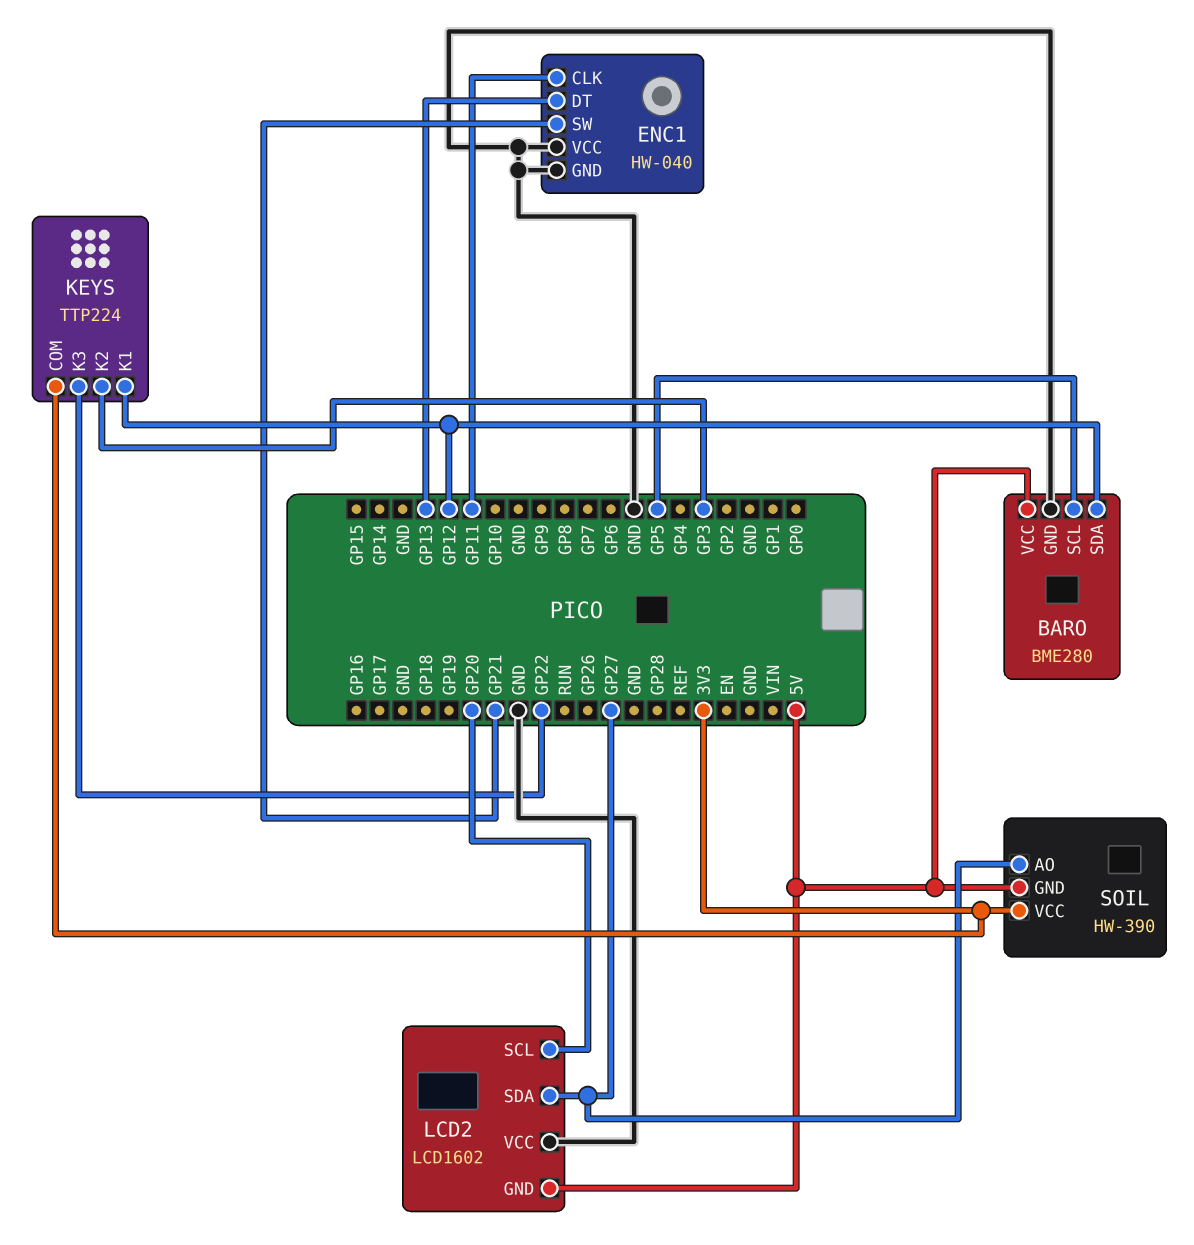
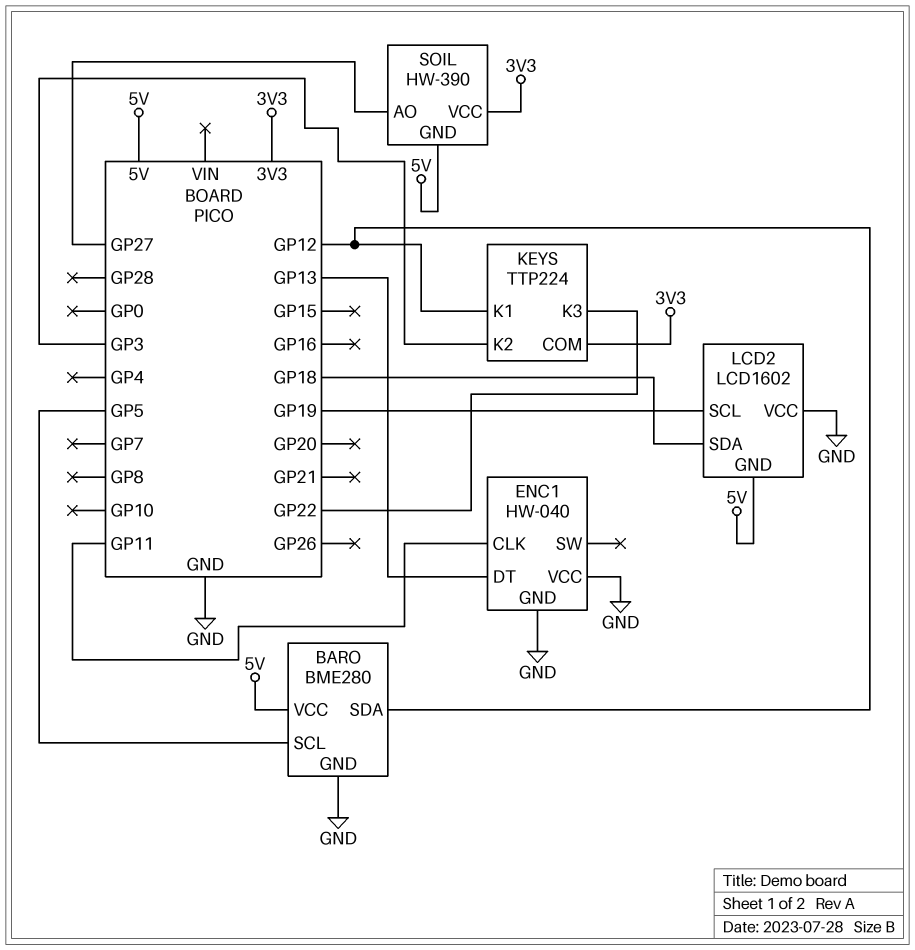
ENC1 pin SW: GP21 -> none
LCD2 pin SCL: GP20 -> GP19
LCD2 pin SDA: GP27 -> GP18

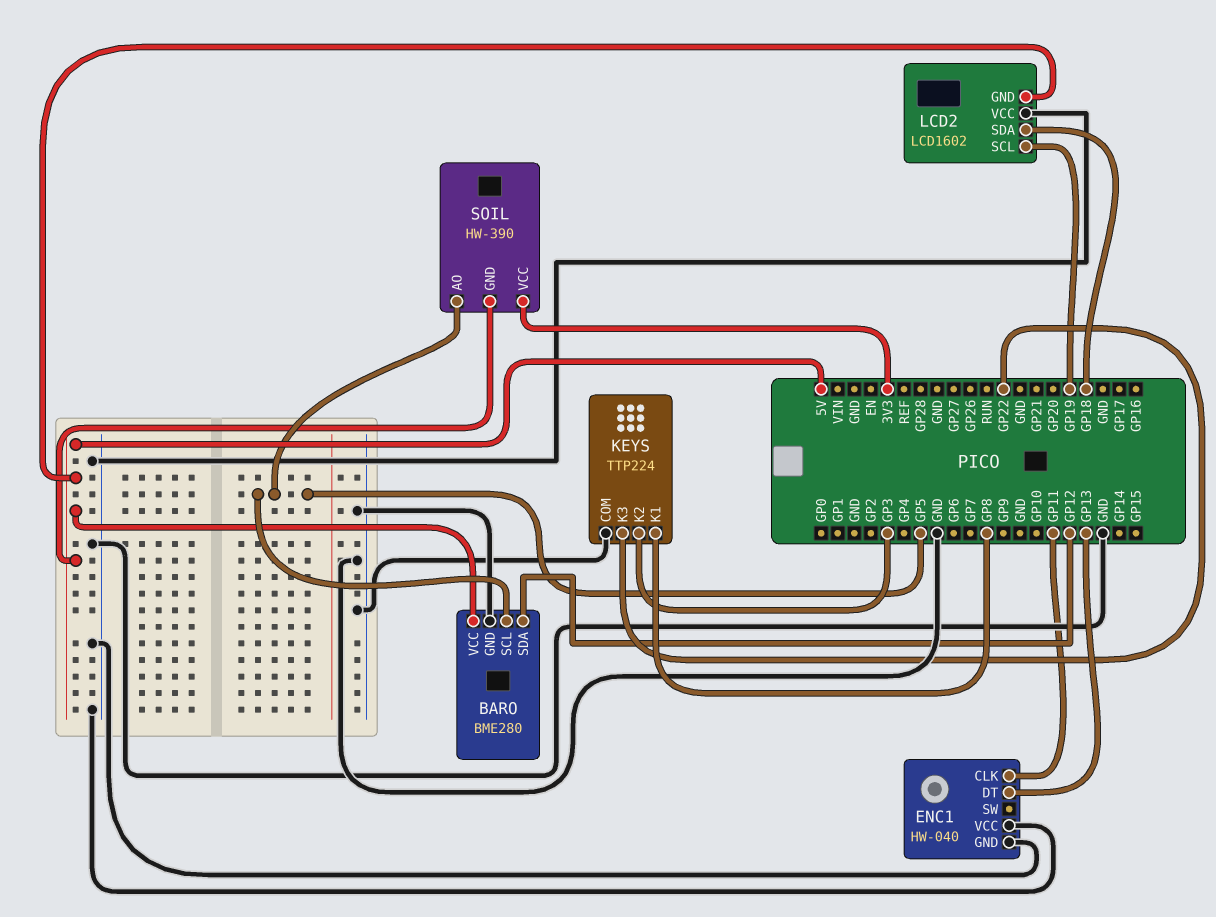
KEYS pin COM: 3V3 -> GND
KEYS pin K1: GP12 -> GP8
SOIL pin AO: GP27 -> GP5

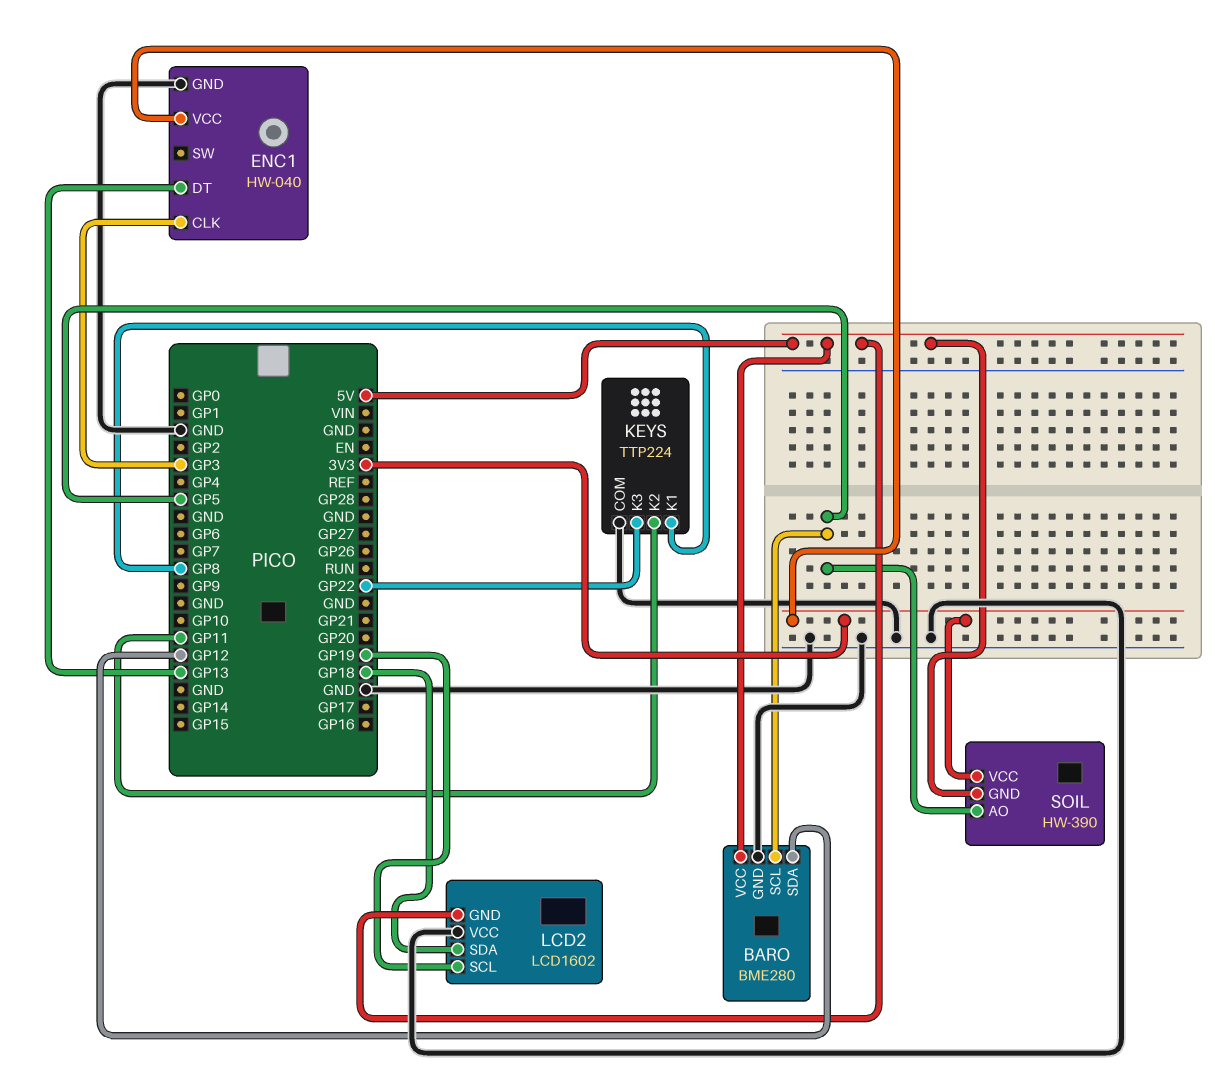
ENC1 pin CLK: GP11 -> GP3
ENC1 pin VCC: GND -> 3V3
KEYS pin K2: GP3 -> GP11

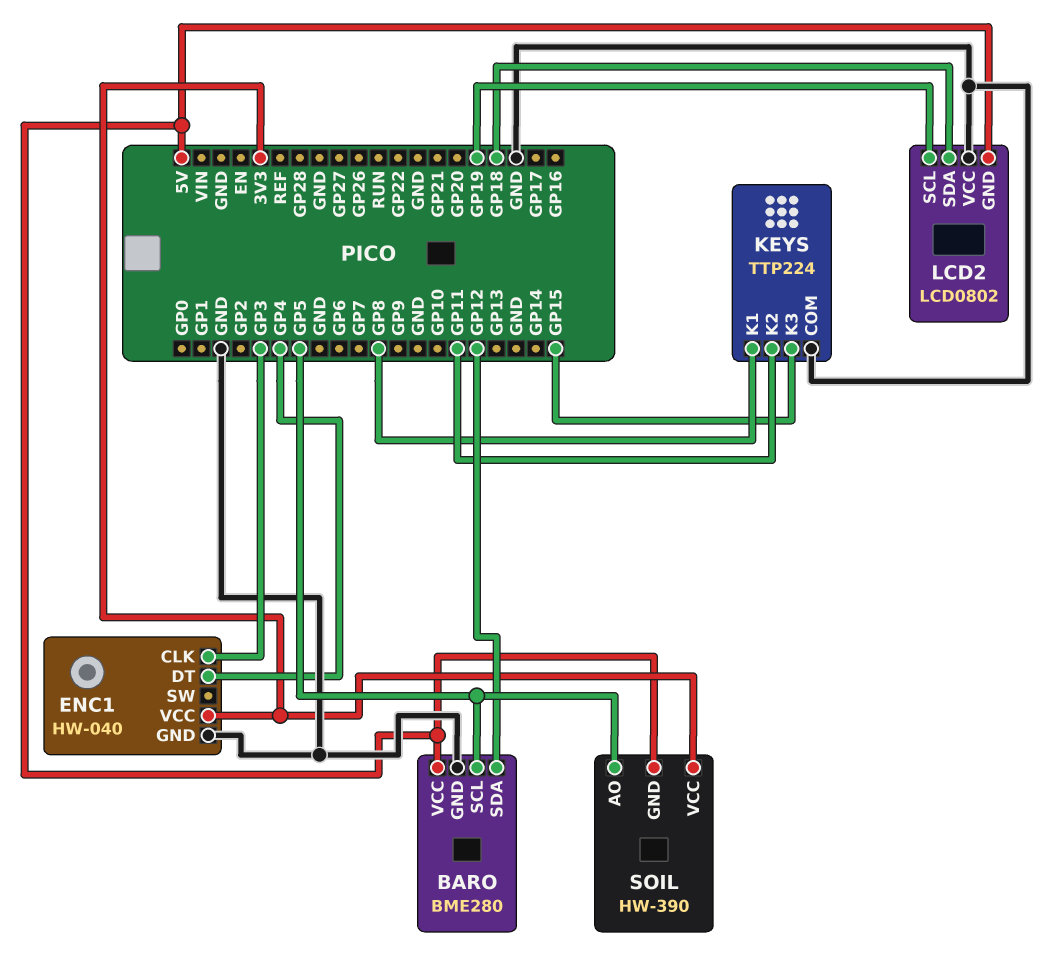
ENC1 pin DT: GP13 -> GP4
KEYS pin K3: GP22 -> GP15
LCD2: LCD1602 -> LCD0802

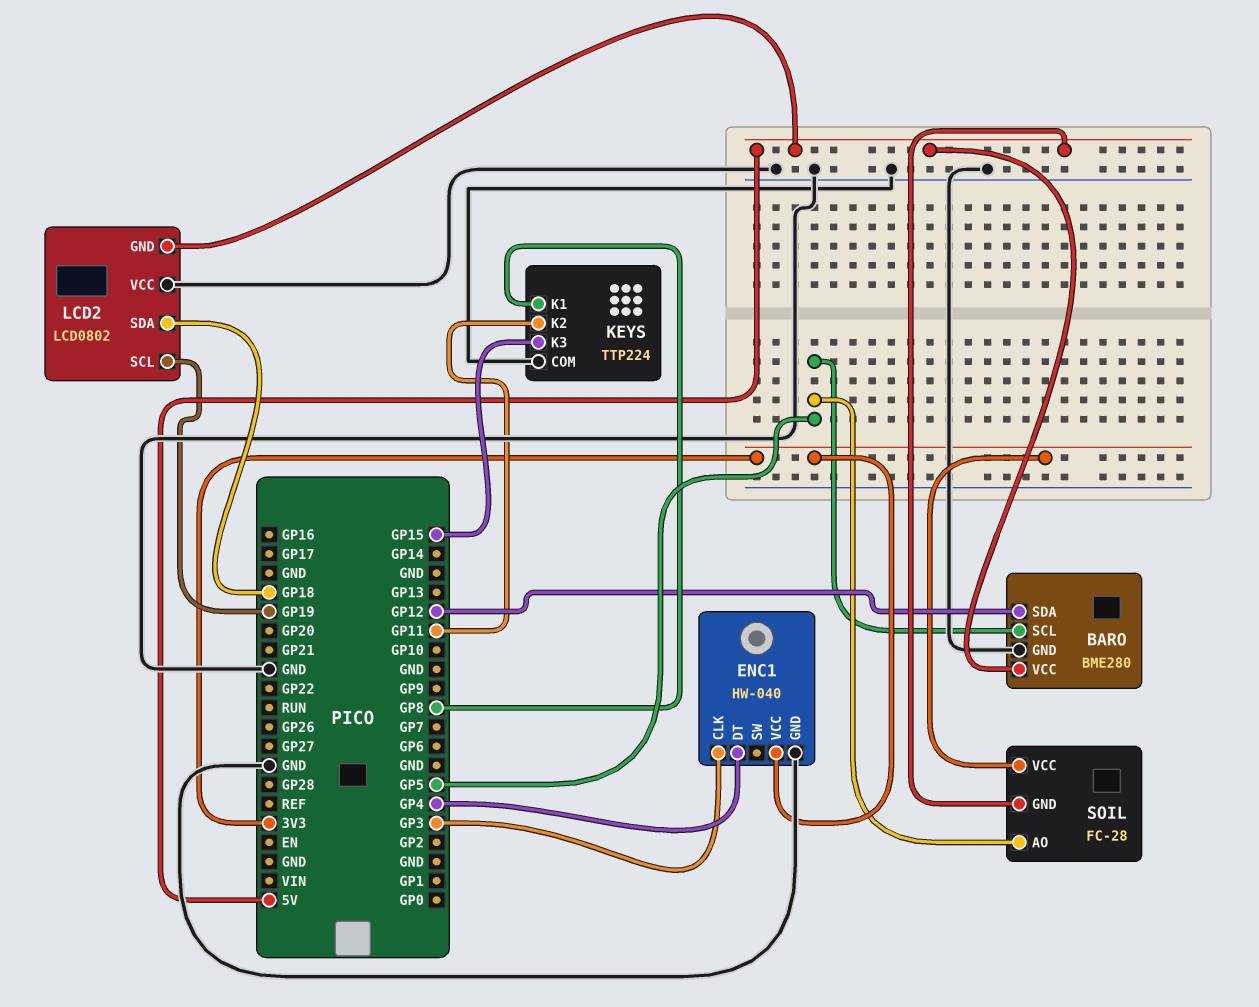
SOIL: HW-390 -> FC-28

